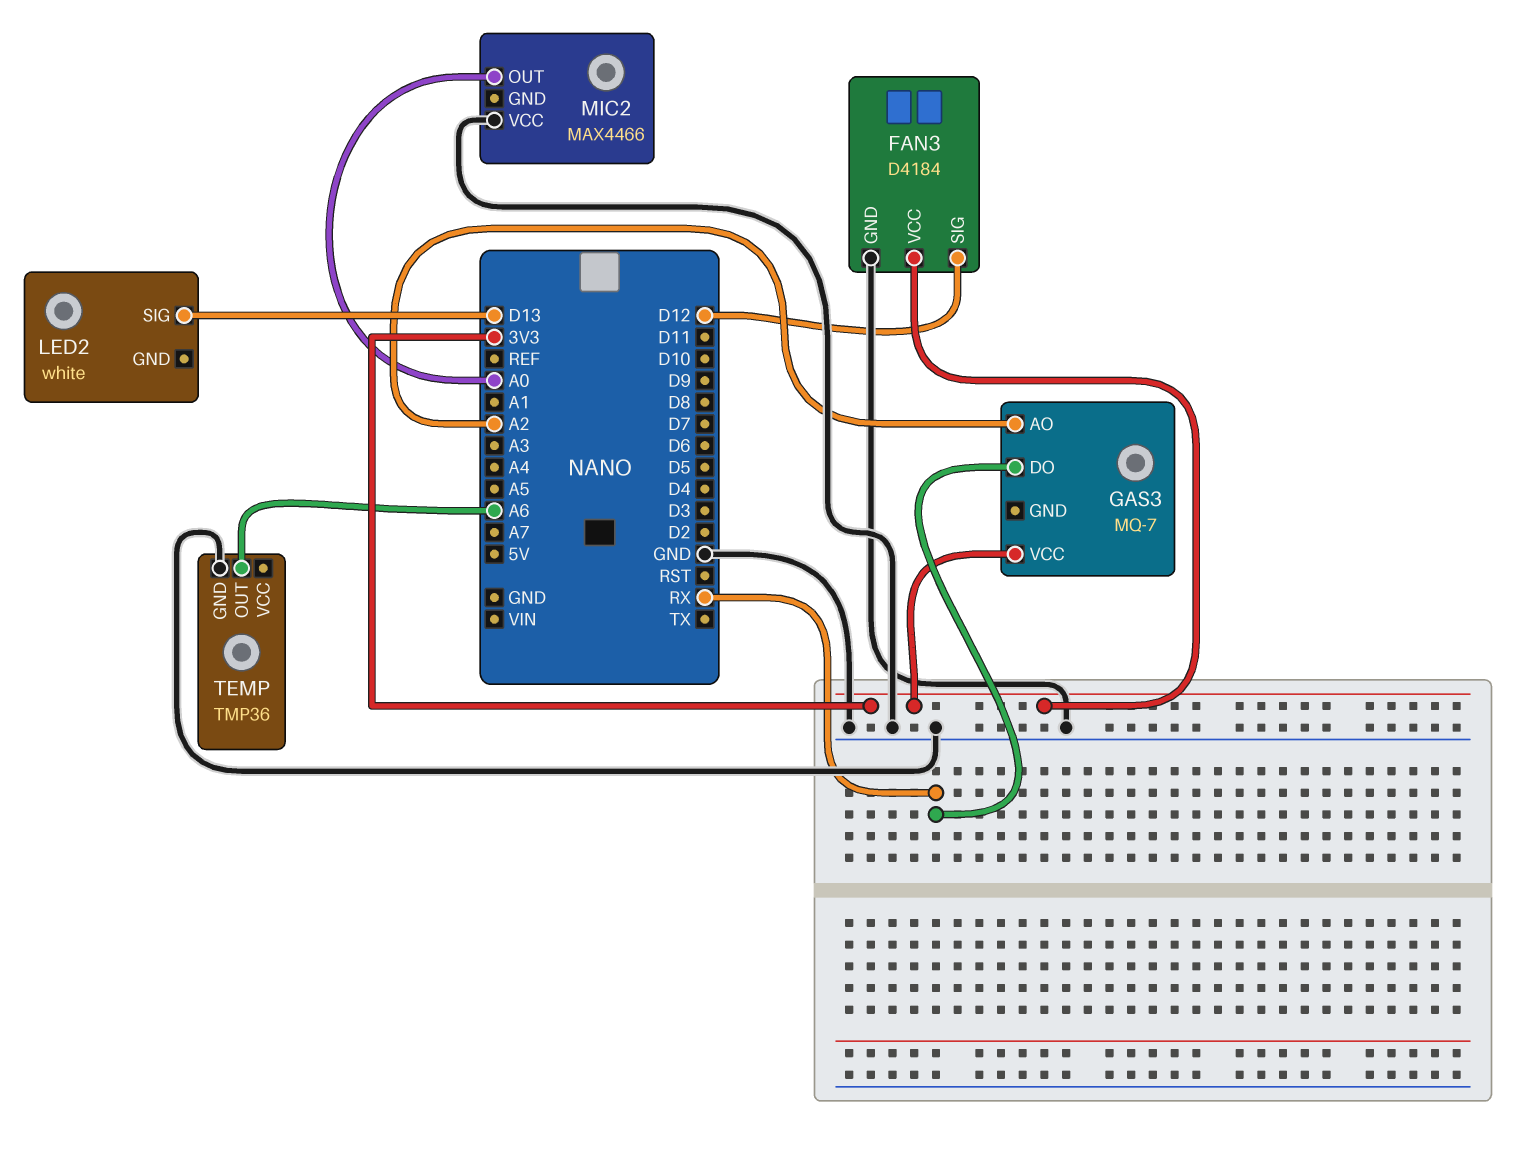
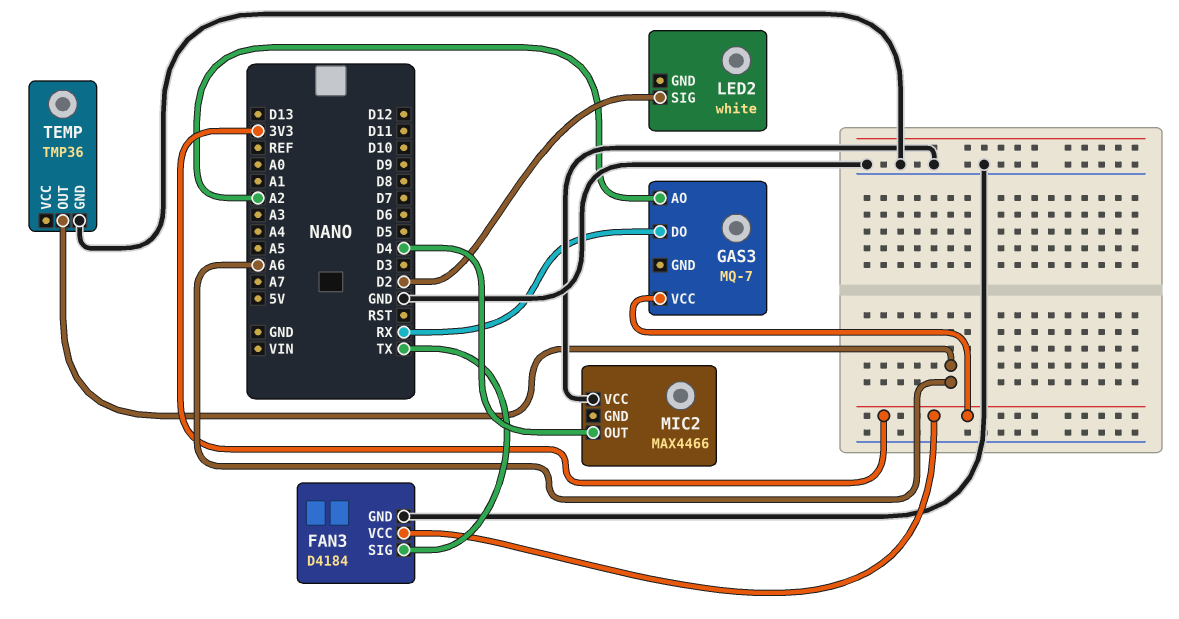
FAN3 pin SIG: D12 -> TX
LED2 pin SIG: D13 -> D2
MIC2 pin OUT: A0 -> D4

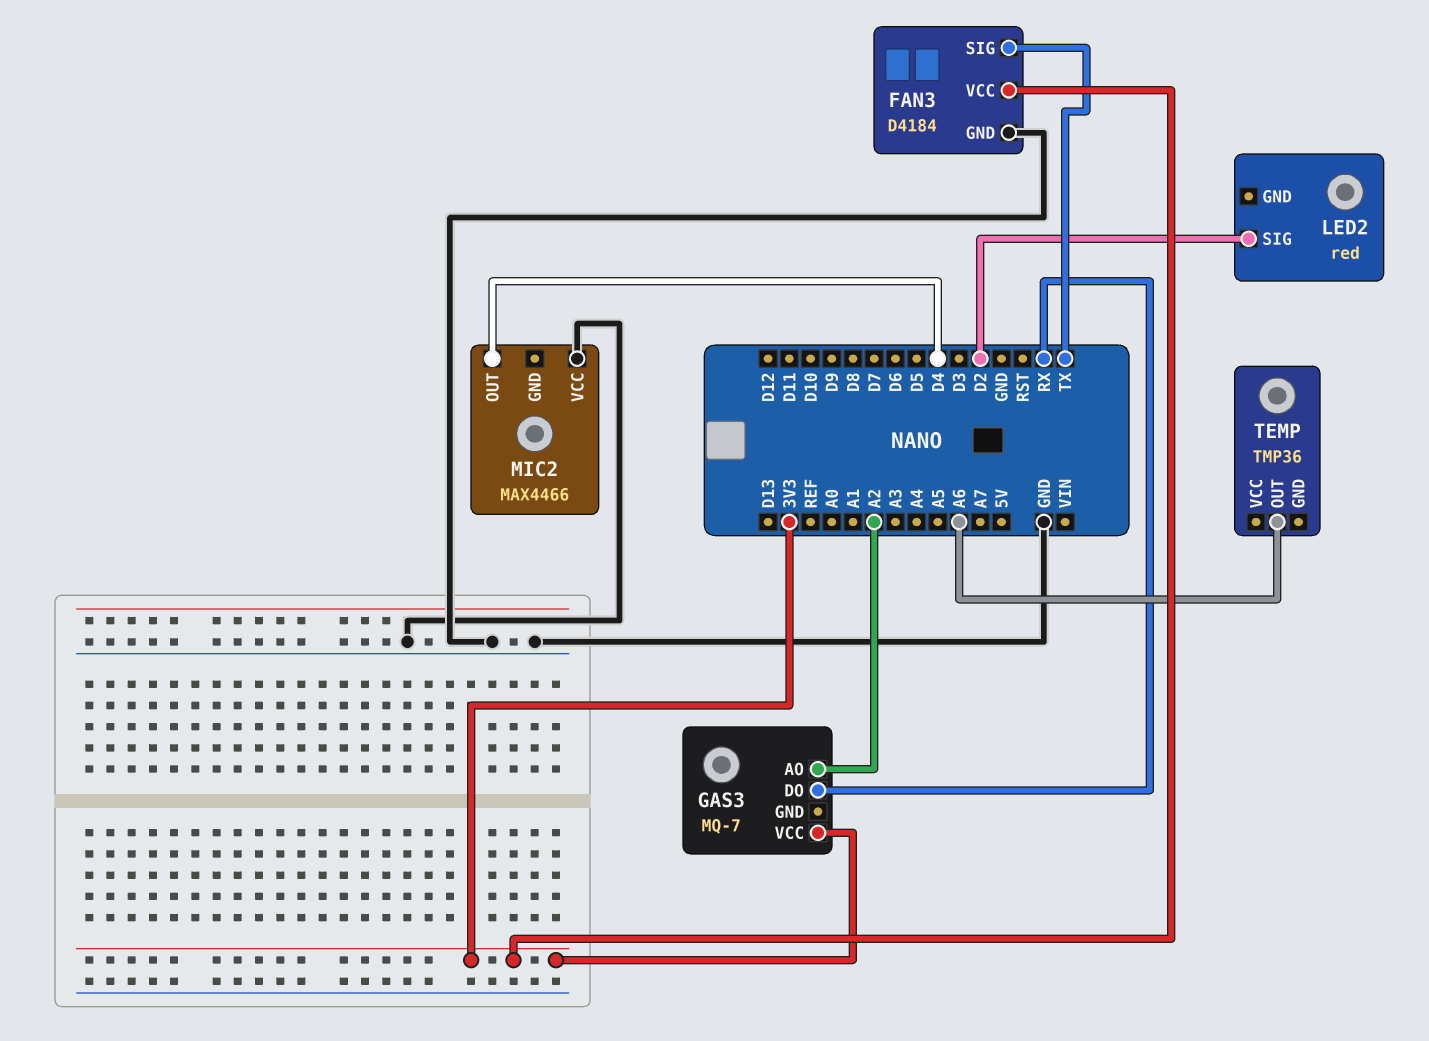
LED2: white -> red
TEMP pin GND: GND -> none

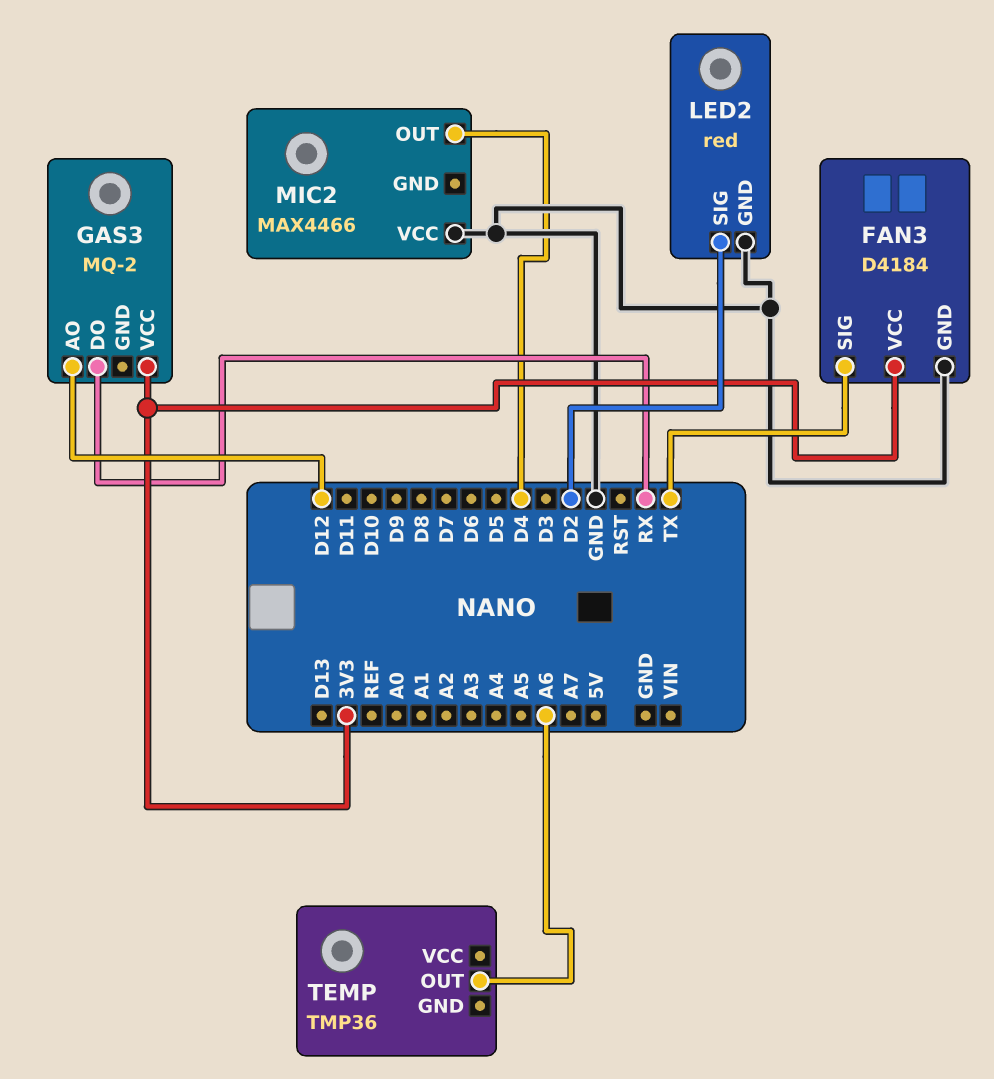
GAS3: MQ-7 -> MQ-2
GAS3 pin AO: A2 -> D12
LED2 pin GND: none -> GND

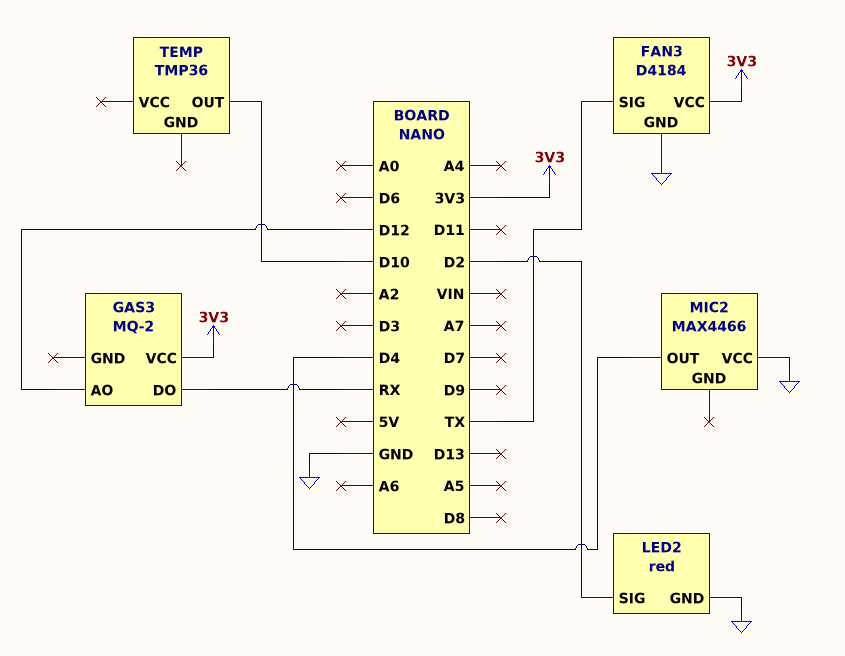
TEMP pin OUT: A6 -> D10

